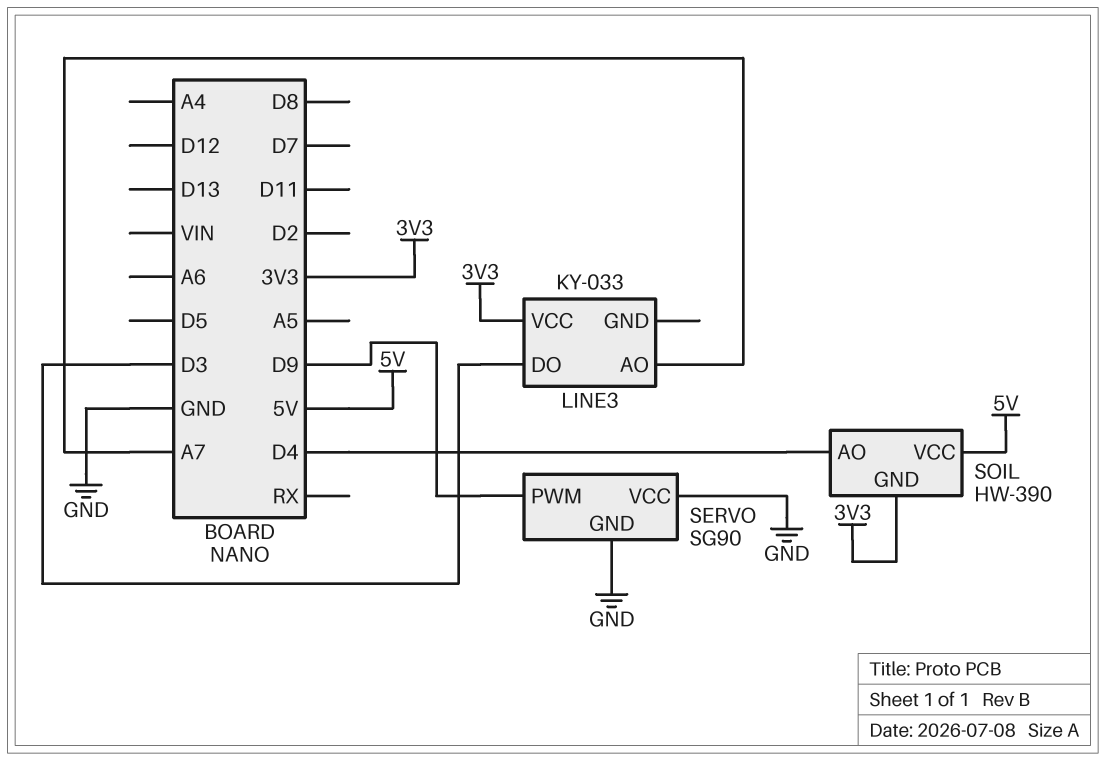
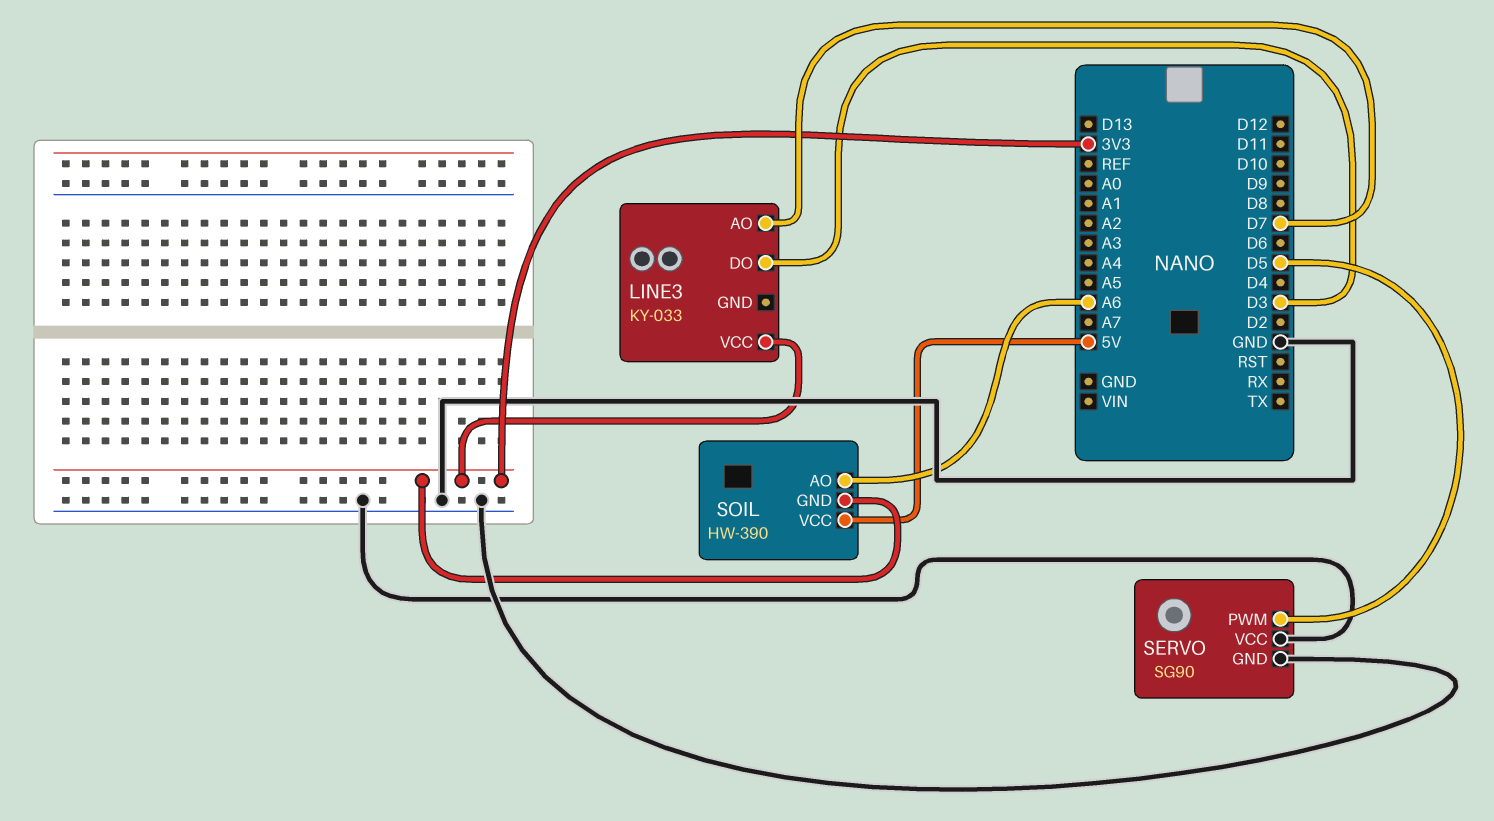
LINE3 pin AO: A7 -> D7
SERVO pin PWM: D9 -> D5
SOIL pin AO: D4 -> A6

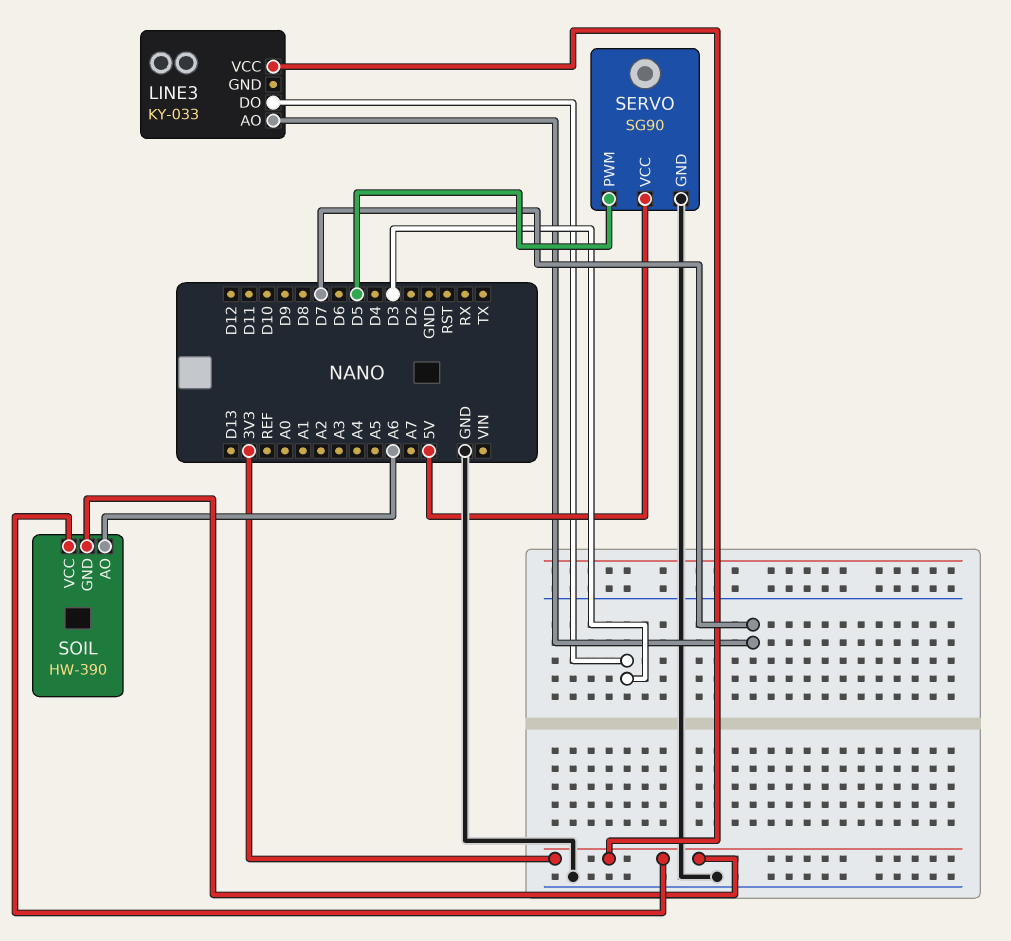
SERVO pin VCC: GND -> 5V
SOIL pin VCC: 5V -> 3V3

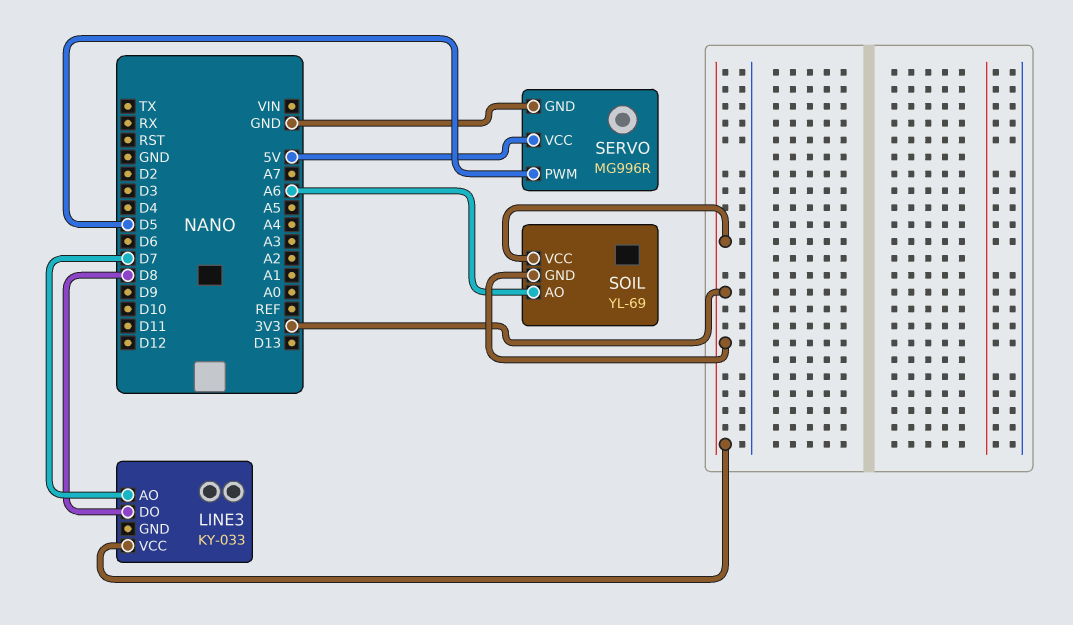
LINE3 pin DO: D3 -> D8
SERVO: SG90 -> MG996R
SOIL: HW-390 -> YL-69

